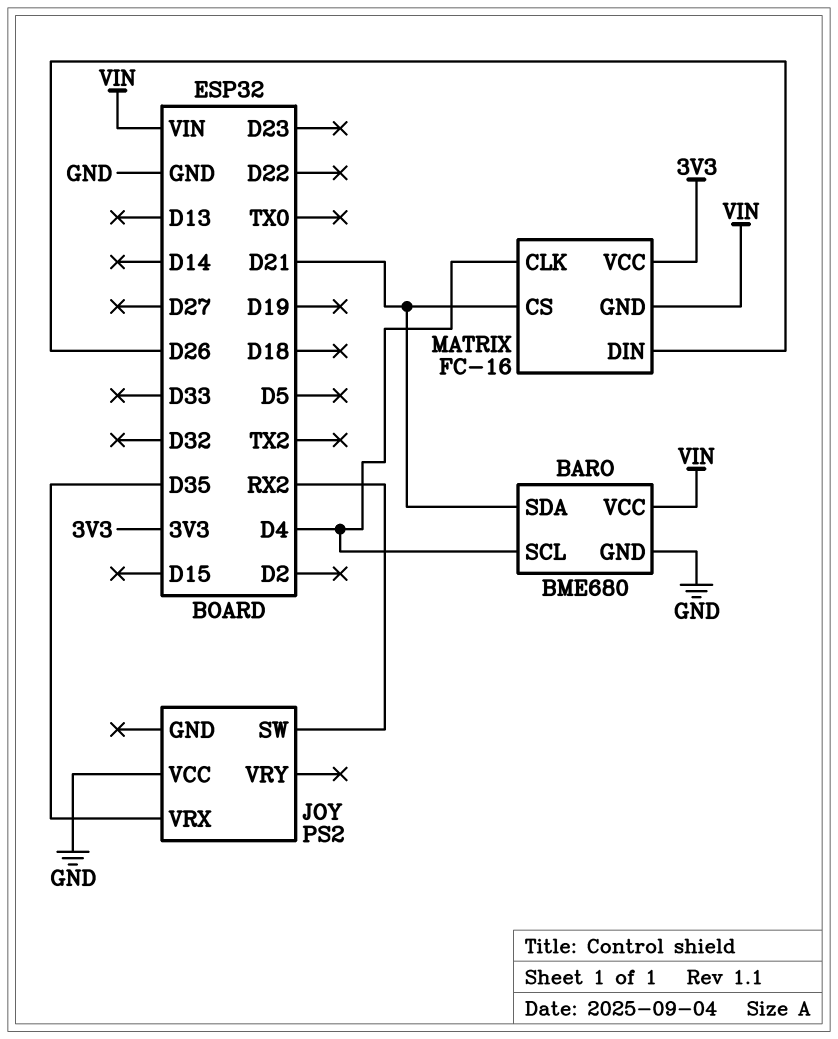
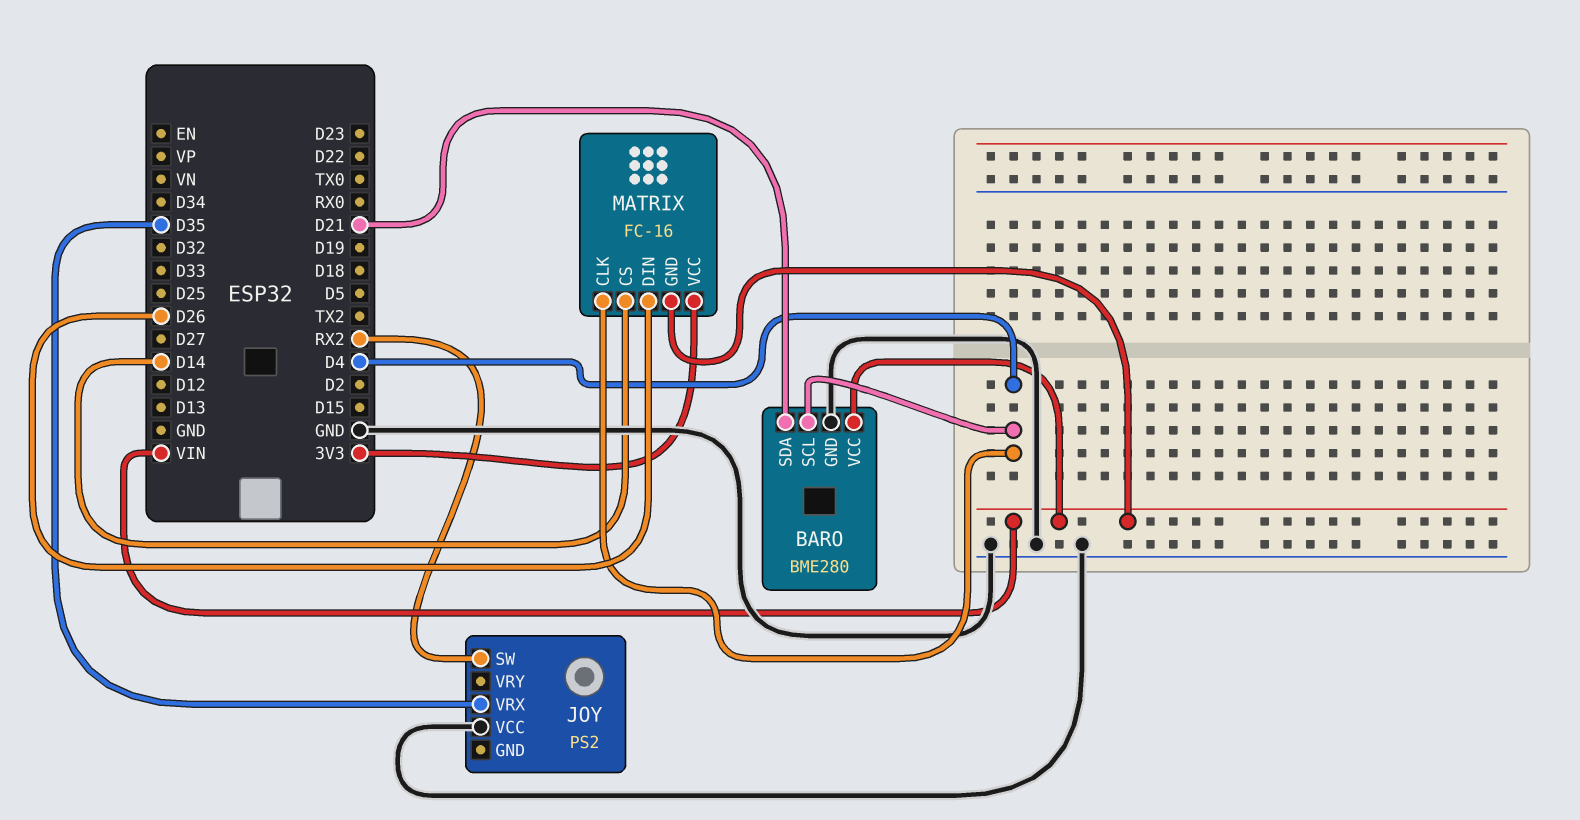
BARO: BME680 -> BME280
MATRIX pin CS: D21 -> D14

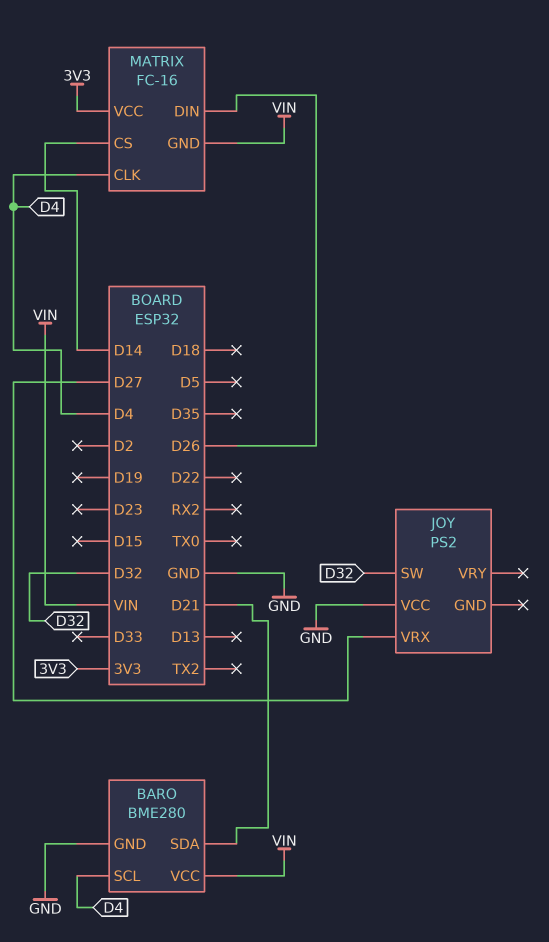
JOY pin SW: RX2 -> D32
JOY pin VRX: D35 -> D27

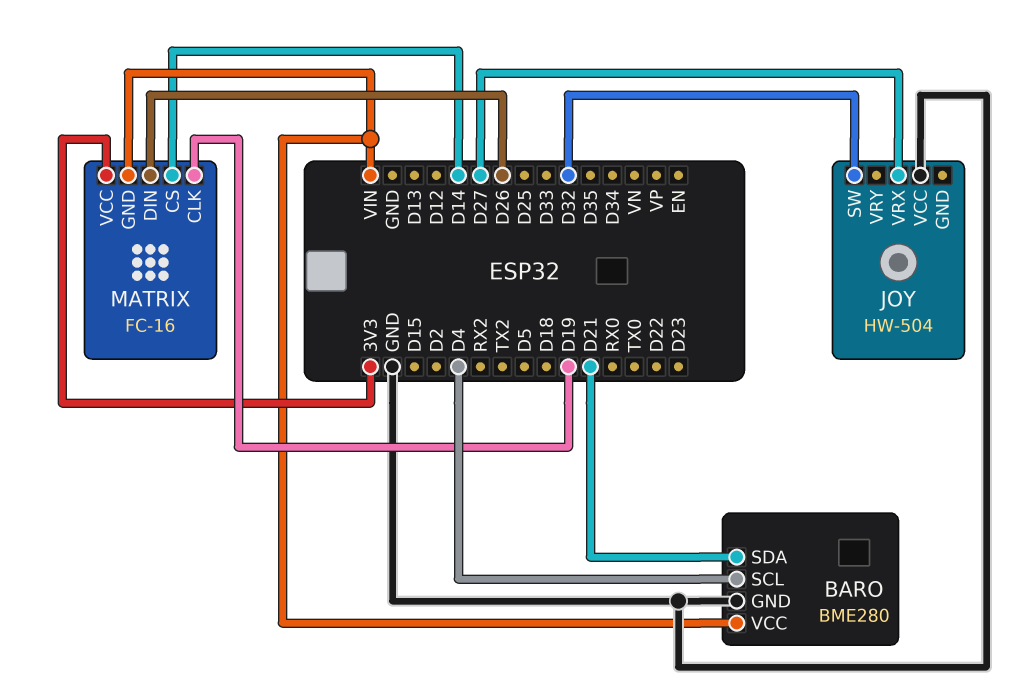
JOY: PS2 -> HW-504
MATRIX pin CLK: D4 -> D19

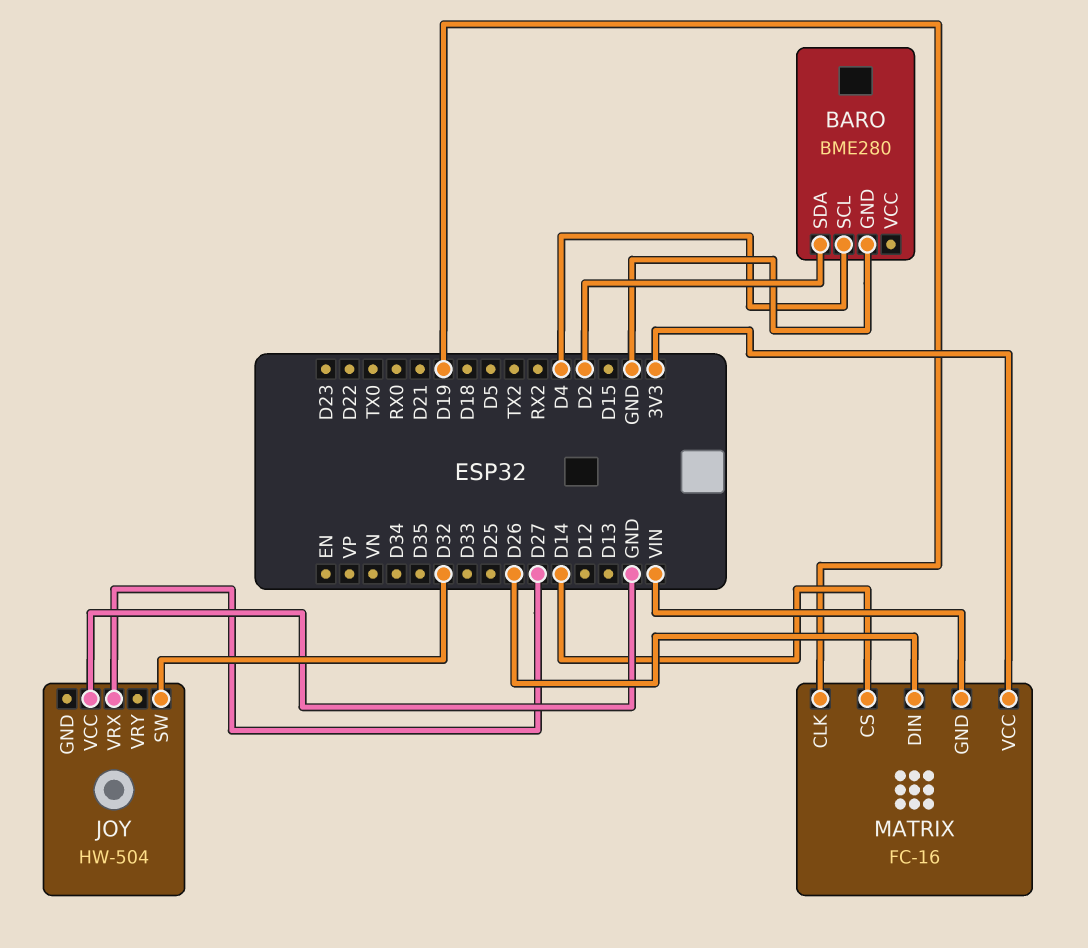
BARO pin SDA: D21 -> D2
BARO pin VCC: VIN -> none

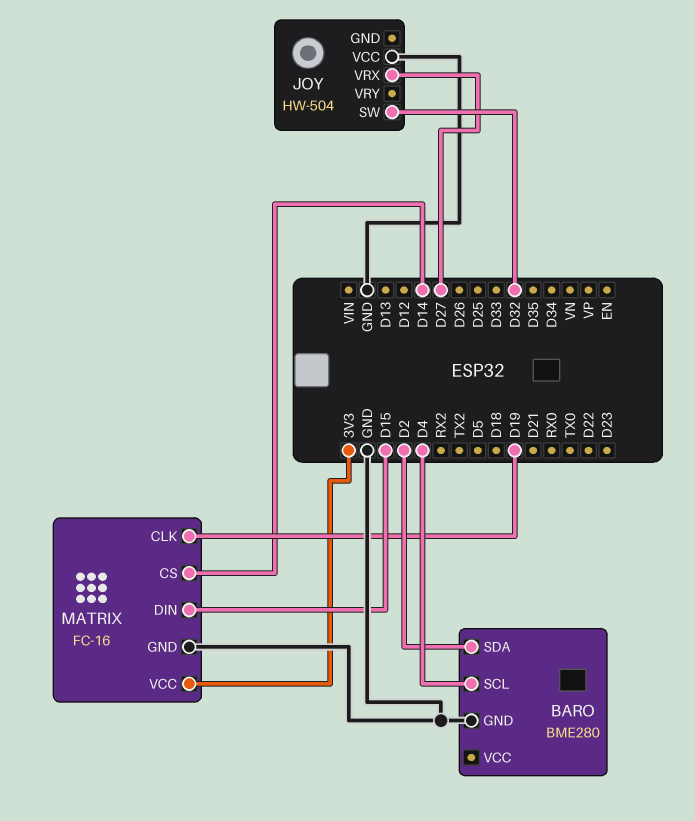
MATRIX pin DIN: D26 -> D15
MATRIX pin GND: VIN -> GND

